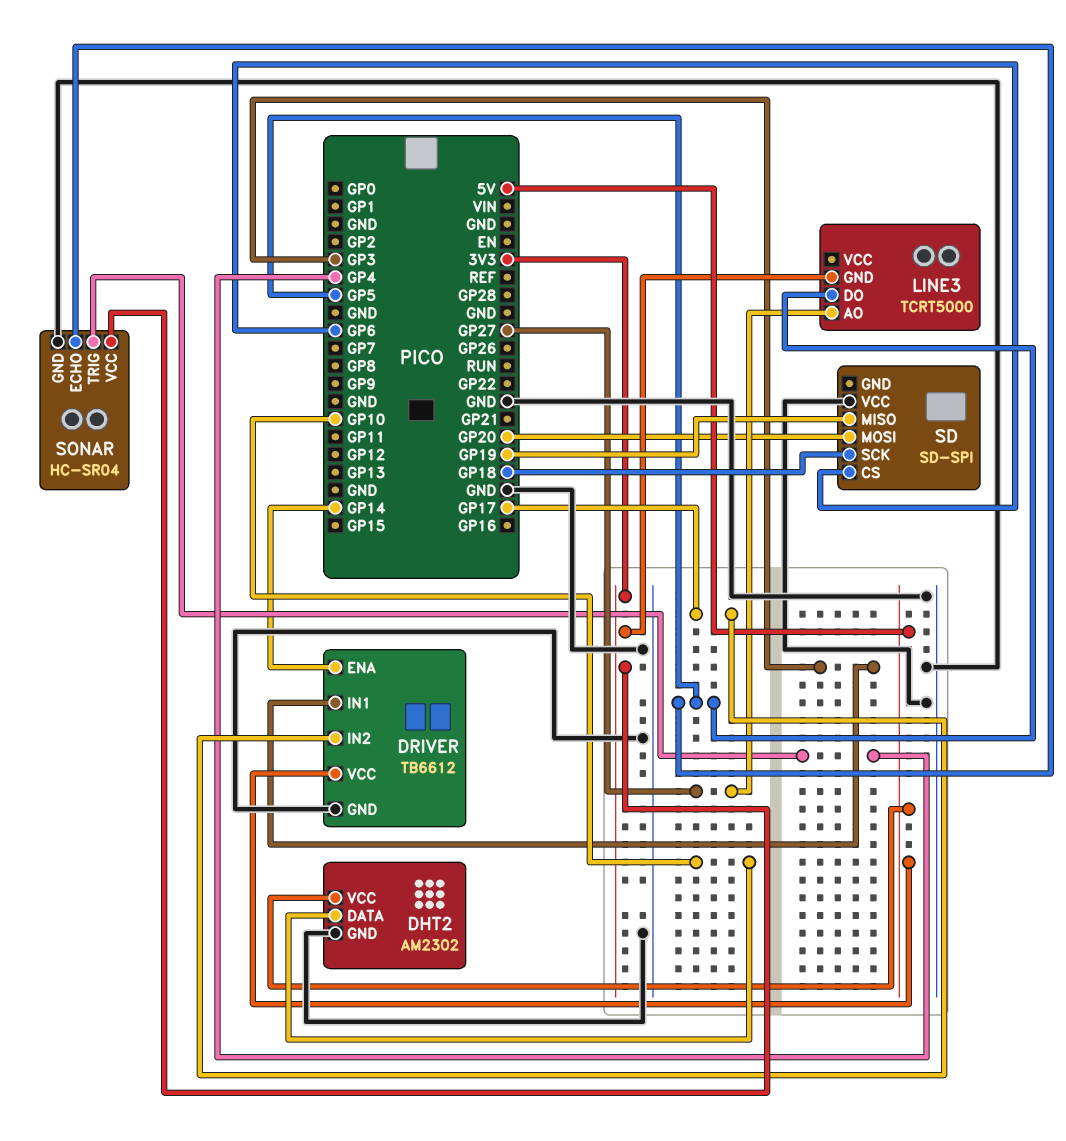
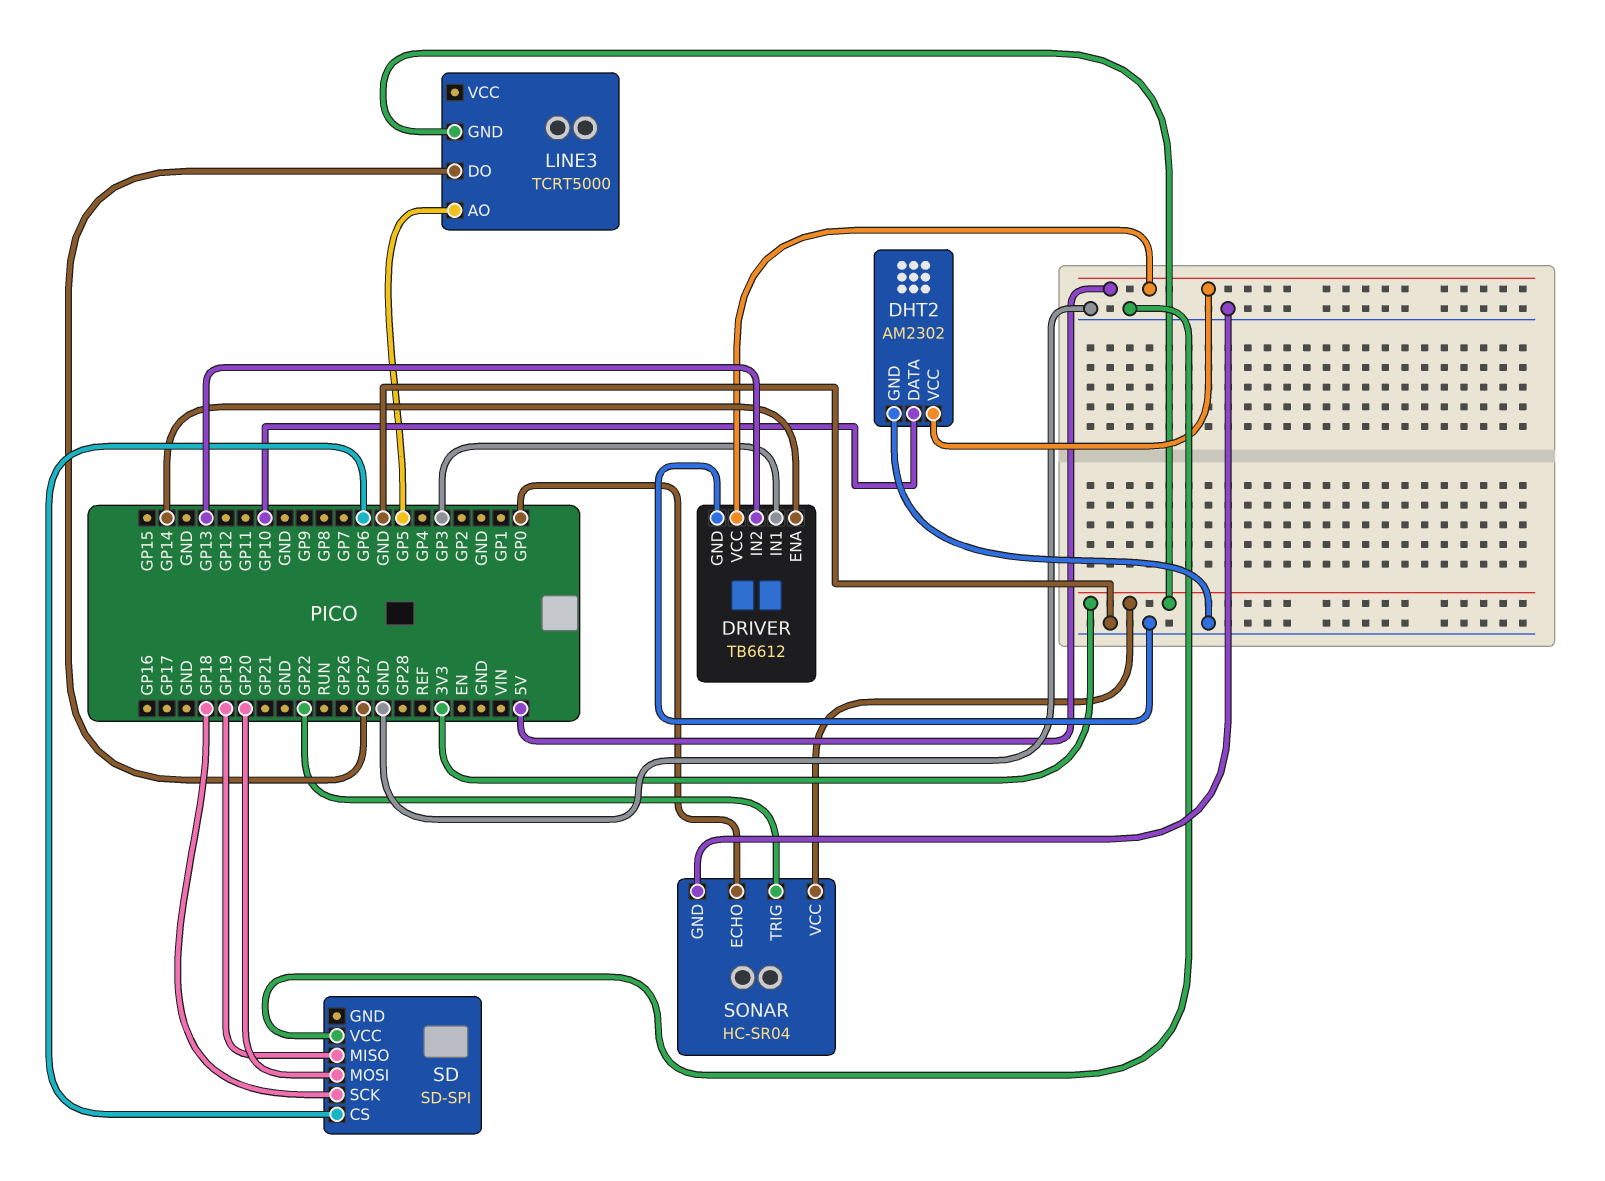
DRIVER pin IN2: GP17 -> GP13
LINE3 pin AO: GP27 -> GP5
LINE3 pin DO: GP5 -> GP27
SONAR pin ECHO: GP5 -> GP0
SONAR pin TRIG: GP4 -> GP22

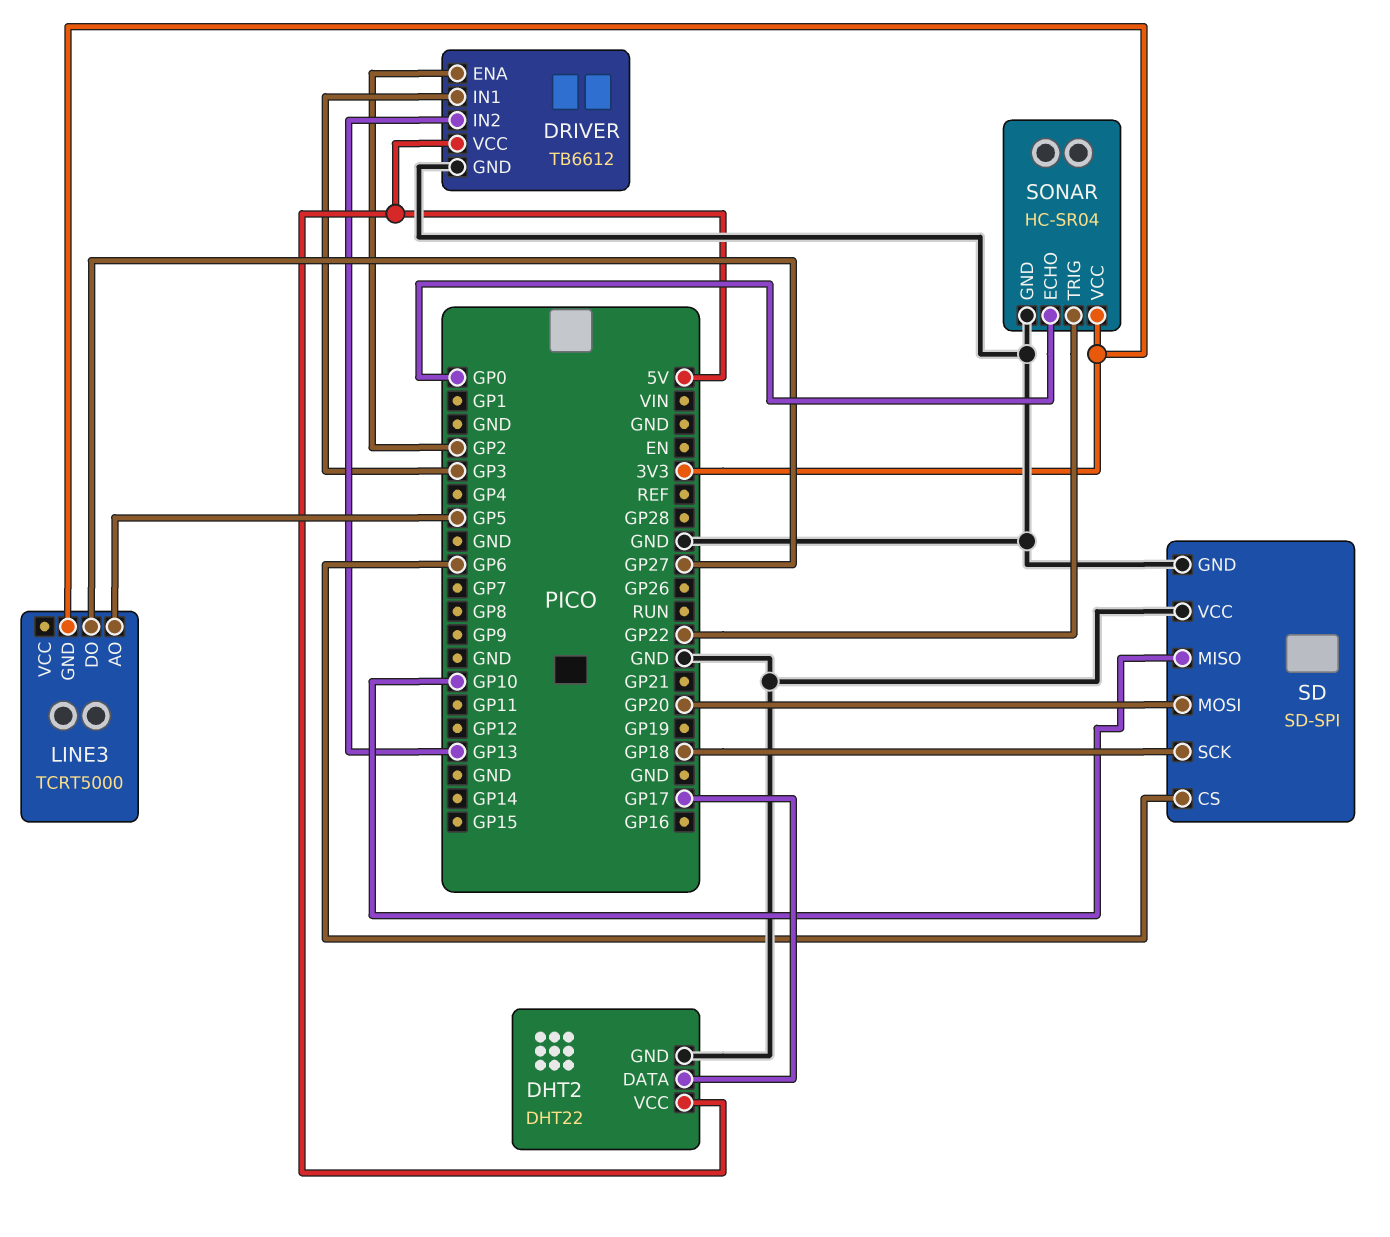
DHT2: AM2302 -> DHT22
DHT2 pin DATA: GP10 -> GP17
DRIVER pin ENA: GP14 -> GP2
SD pin GND: none -> GND
SD pin MISO: GP19 -> GP10

